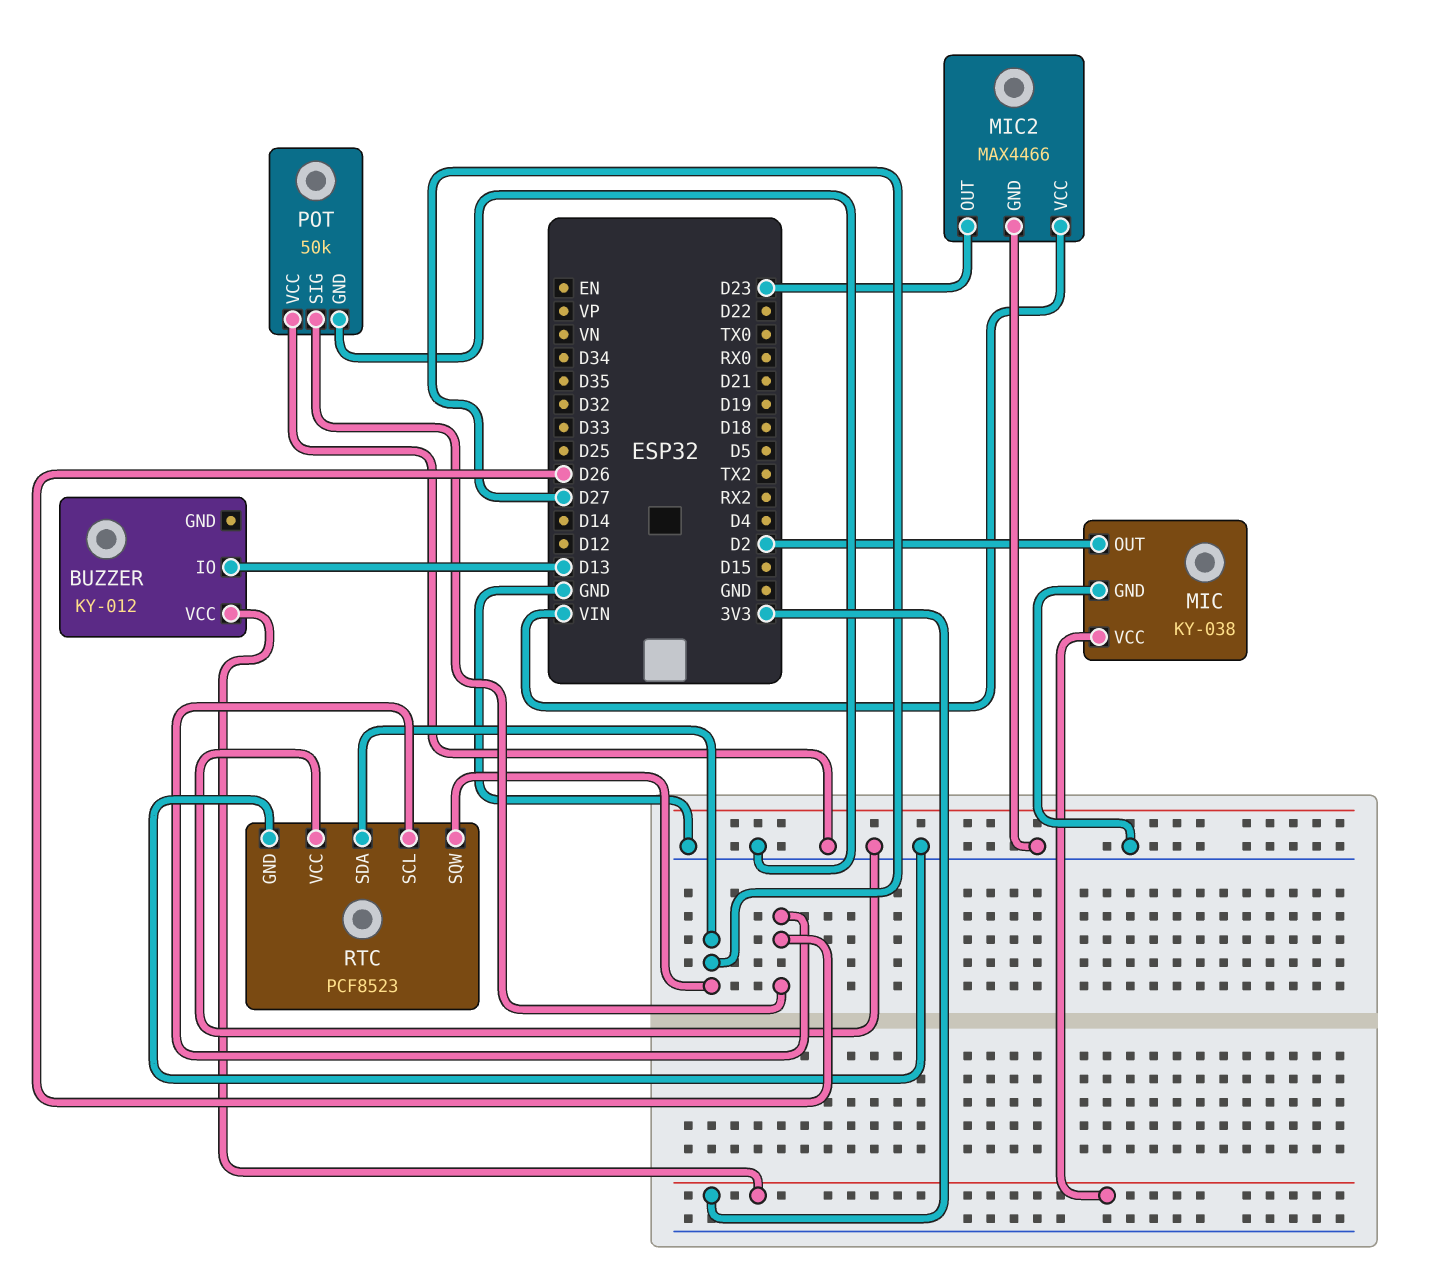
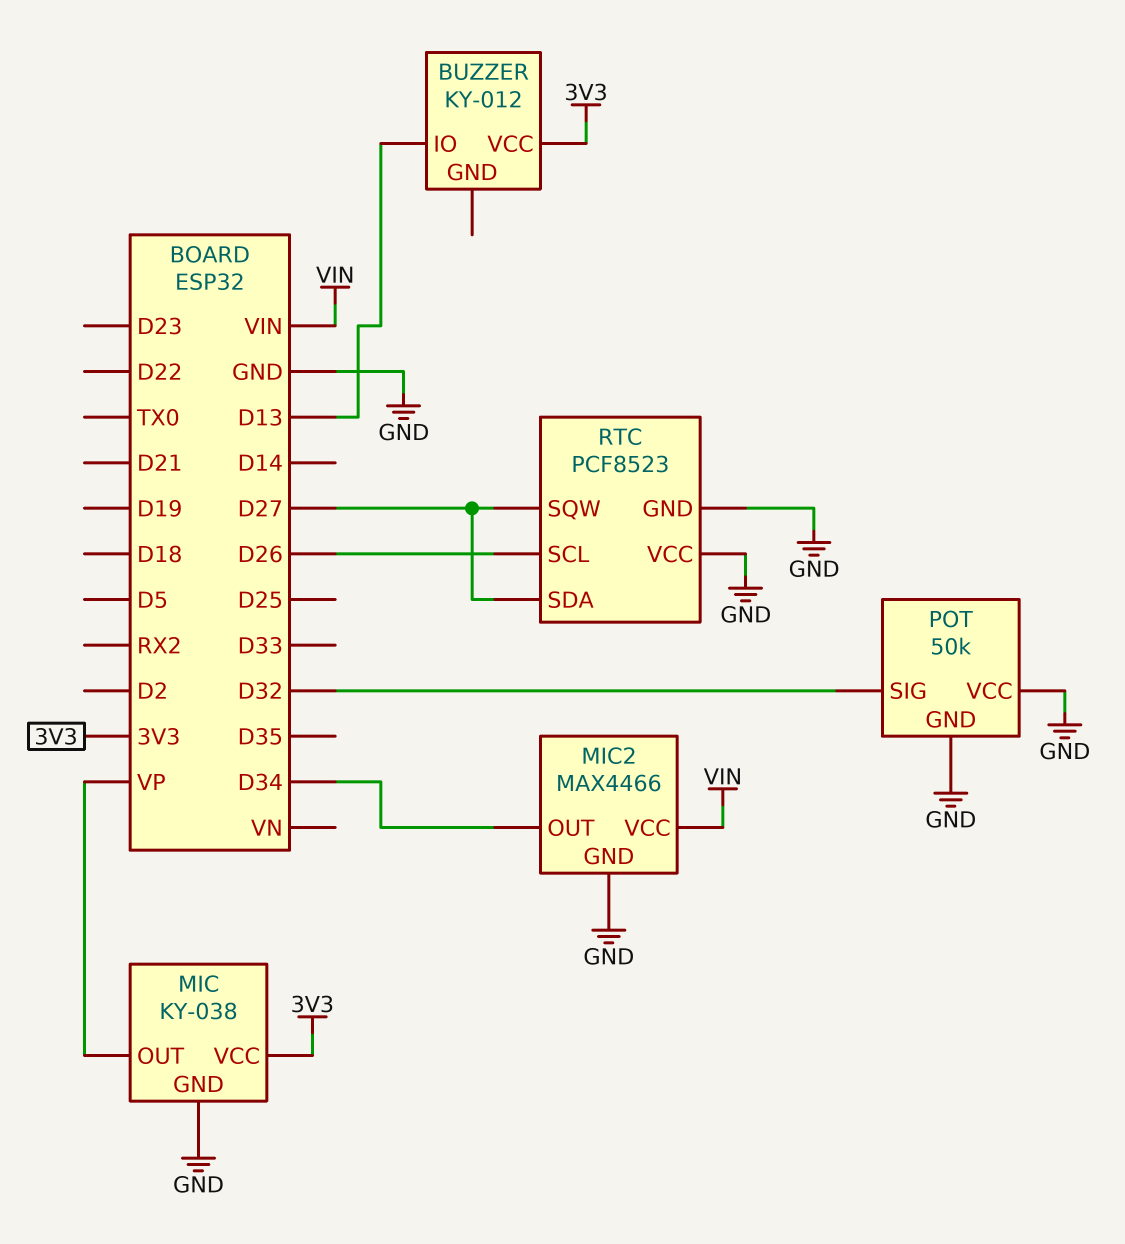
MIC pin OUT: D2 -> VP
MIC2 pin OUT: D23 -> D34
POT pin SIG: D26 -> D32

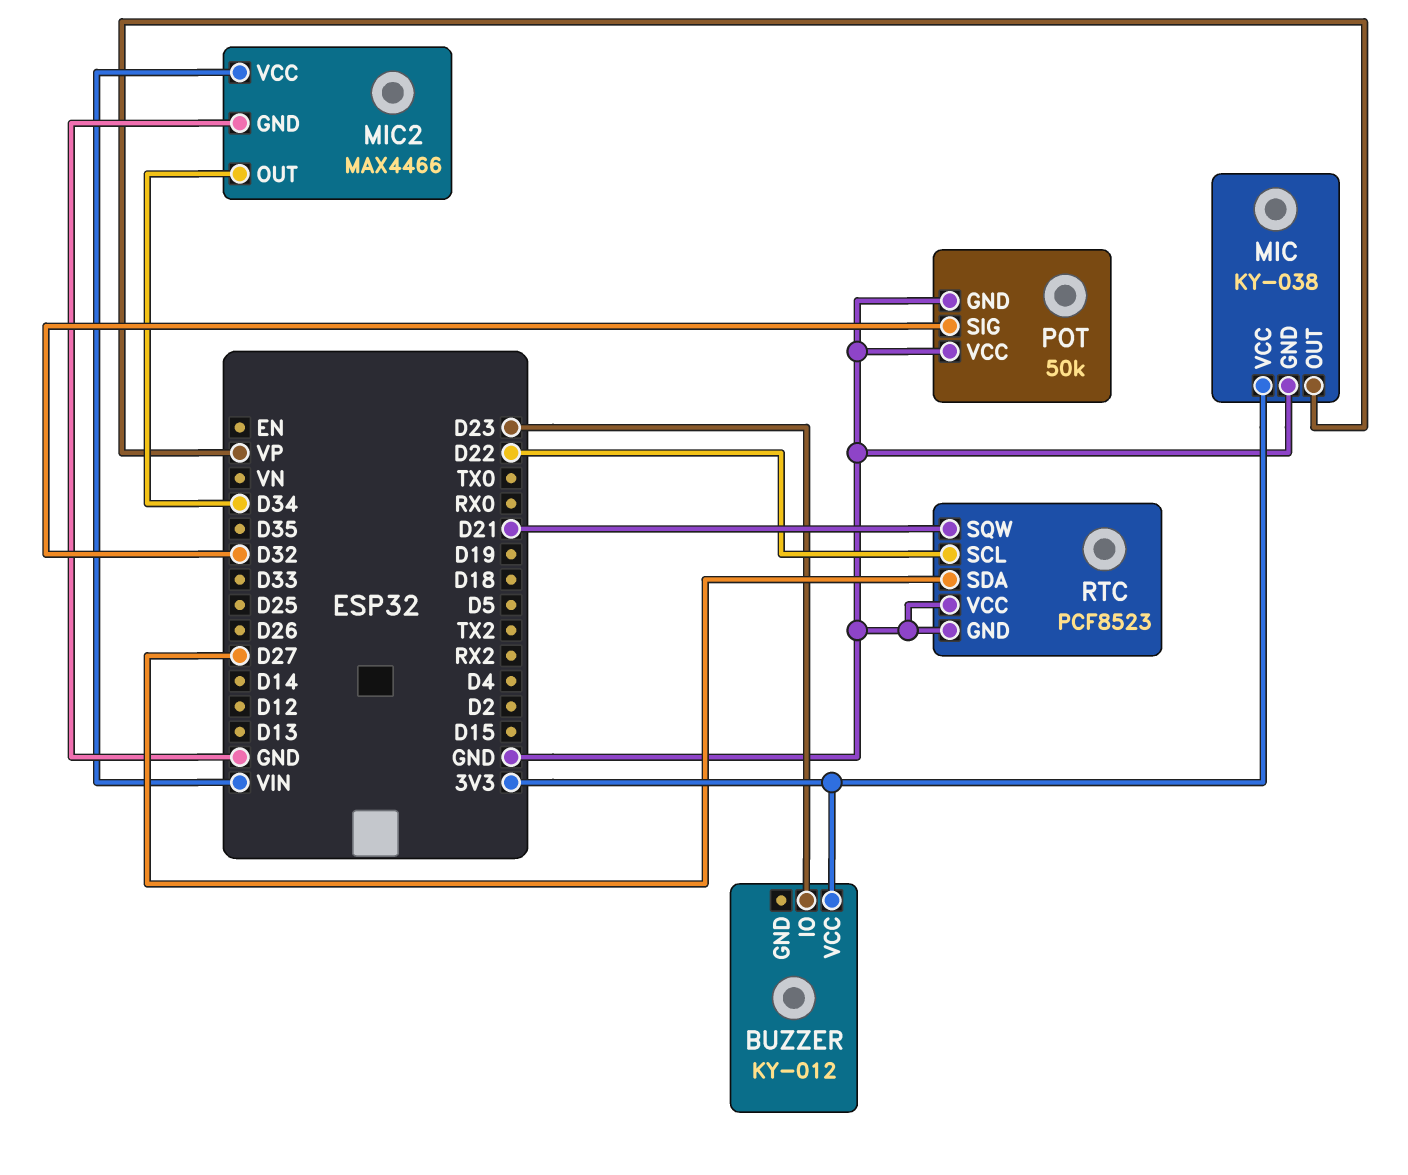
BUZZER pin IO: D13 -> D23
RTC pin SCL: D26 -> D22
RTC pin SQW: D27 -> D21

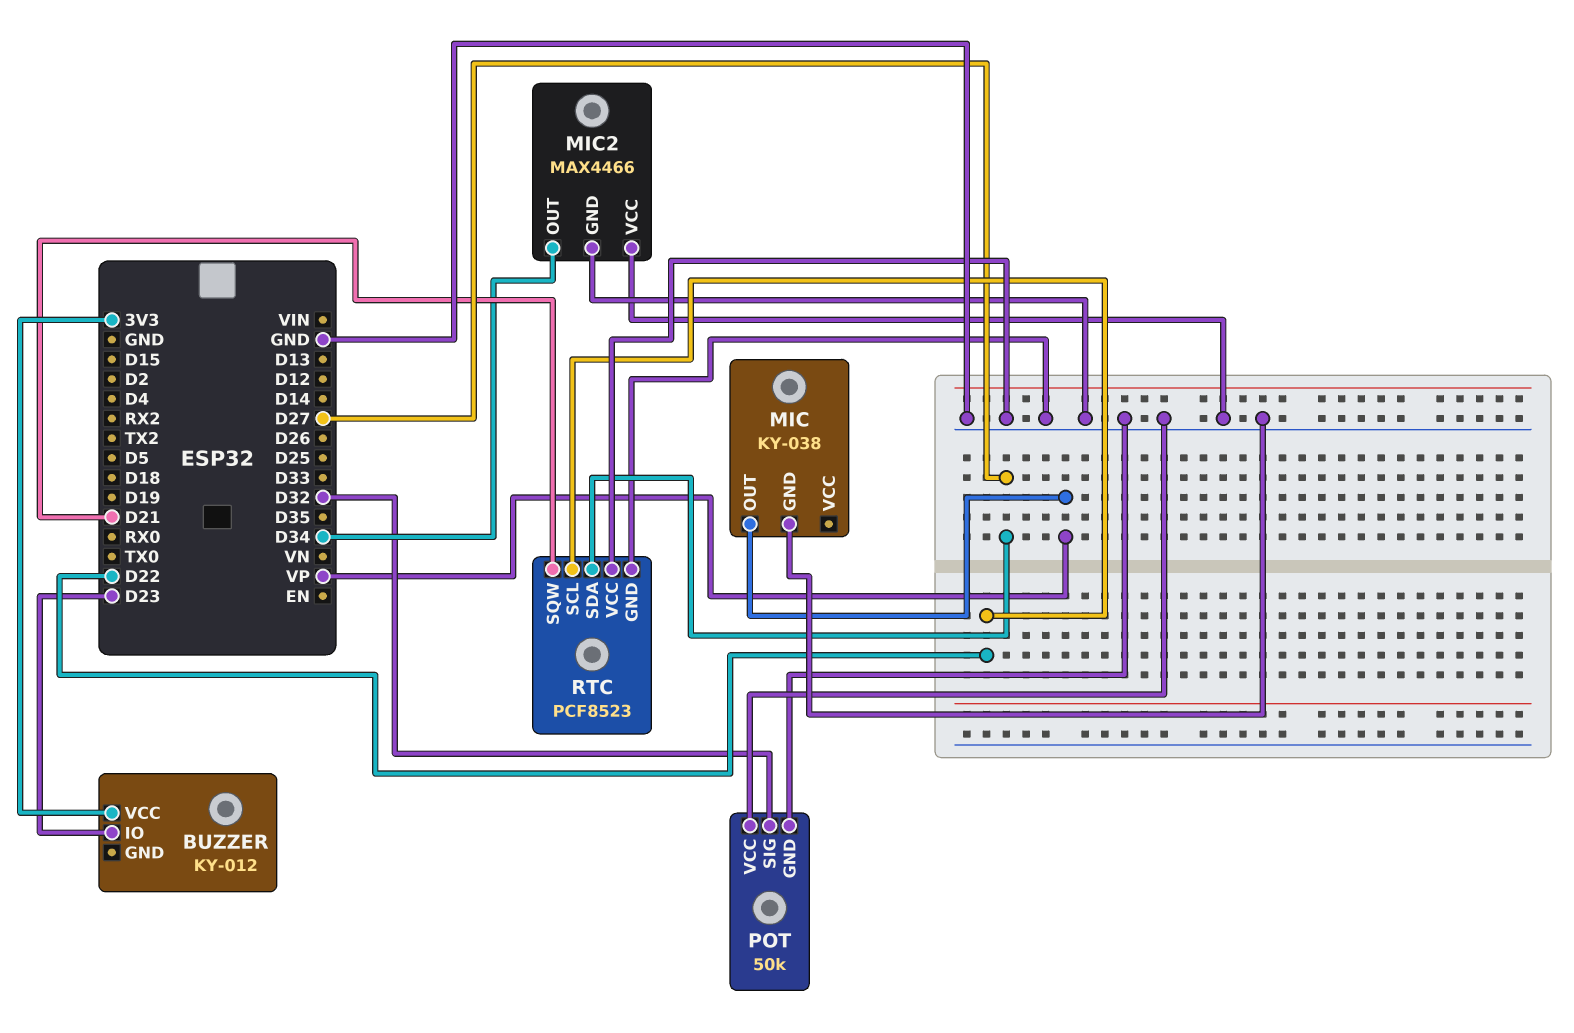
MIC pin VCC: 3V3 -> none
MIC2 pin VCC: VIN -> GND

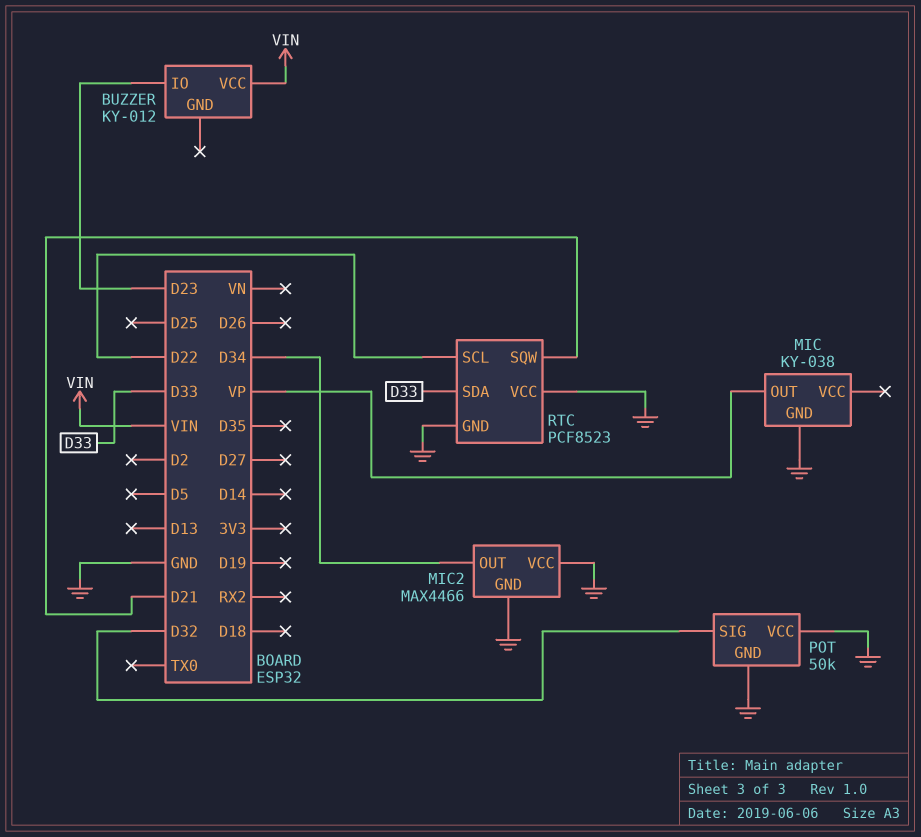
BUZZER pin VCC: 3V3 -> VIN
RTC pin SDA: D27 -> D33

